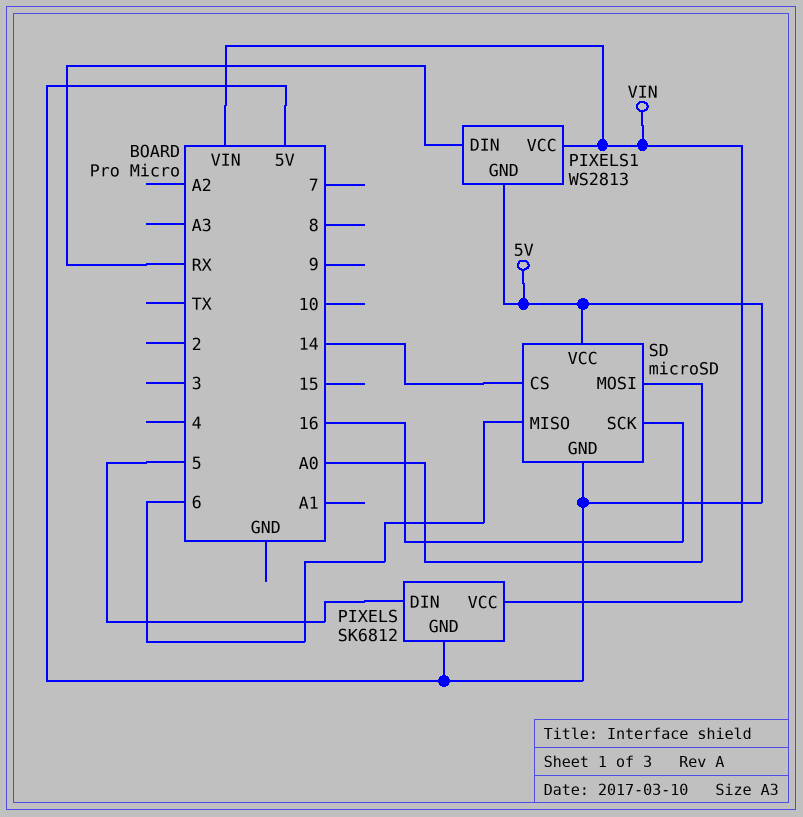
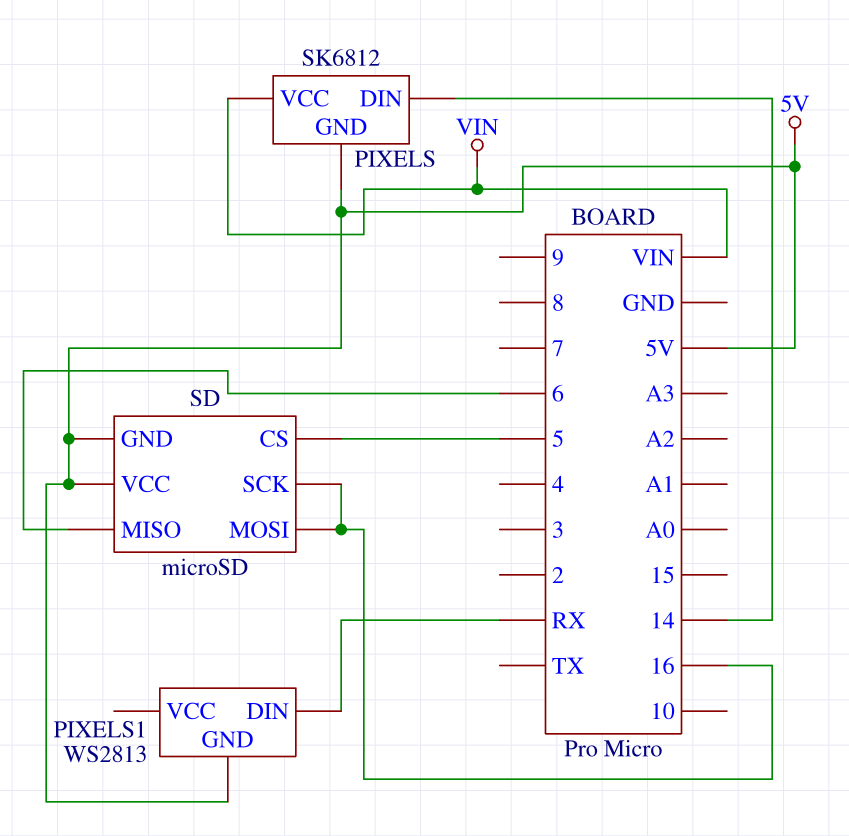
PIXELS pin DIN: 5 -> 14
PIXELS1 pin VCC: VIN -> none
SD pin CS: 14 -> 5
SD pin MOSI: A0 -> 16

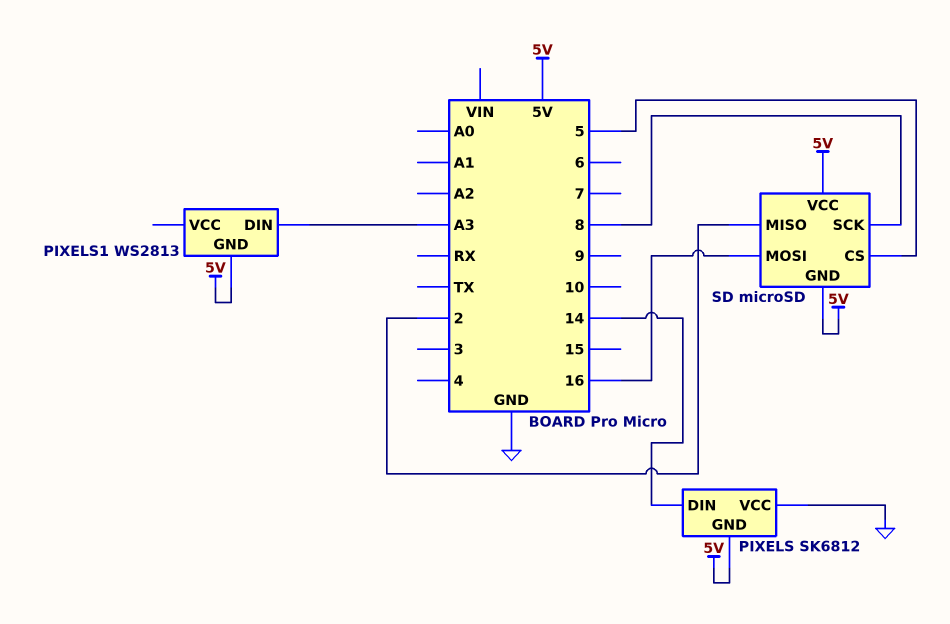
PIXELS pin VCC: VIN -> GND
PIXELS1 pin DIN: RX -> A3
SD pin MISO: 6 -> 2
SD pin SCK: 16 -> 8

